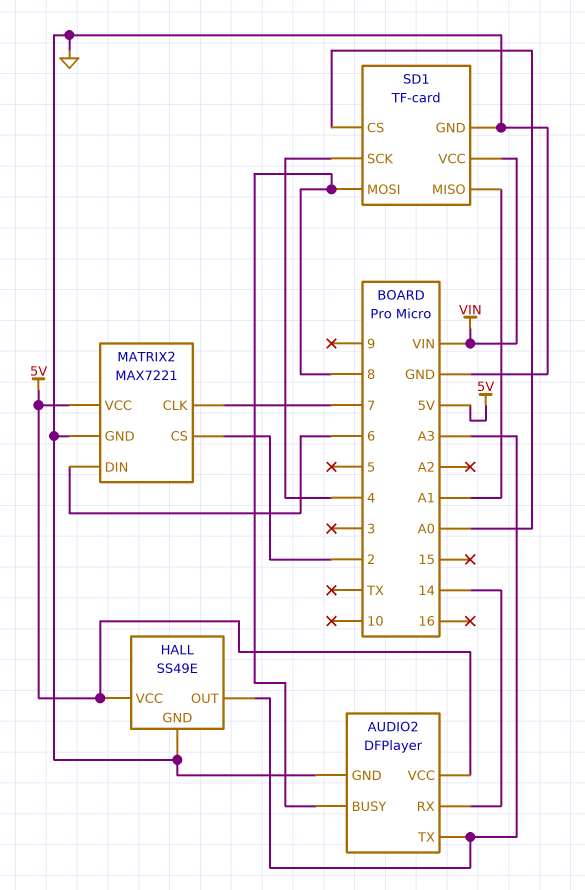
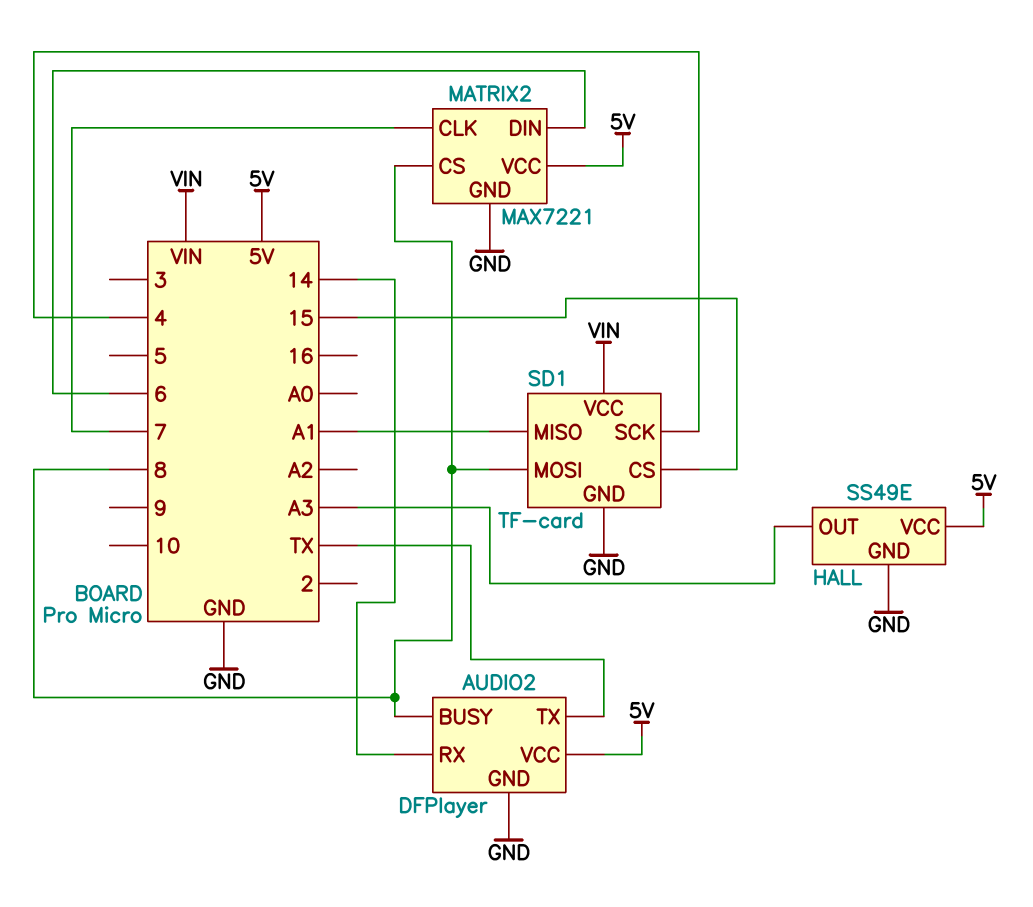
AUDIO2 pin TX: A3 -> TX
MATRIX2 pin CS: 2 -> 8
SD1 pin CS: A0 -> 15

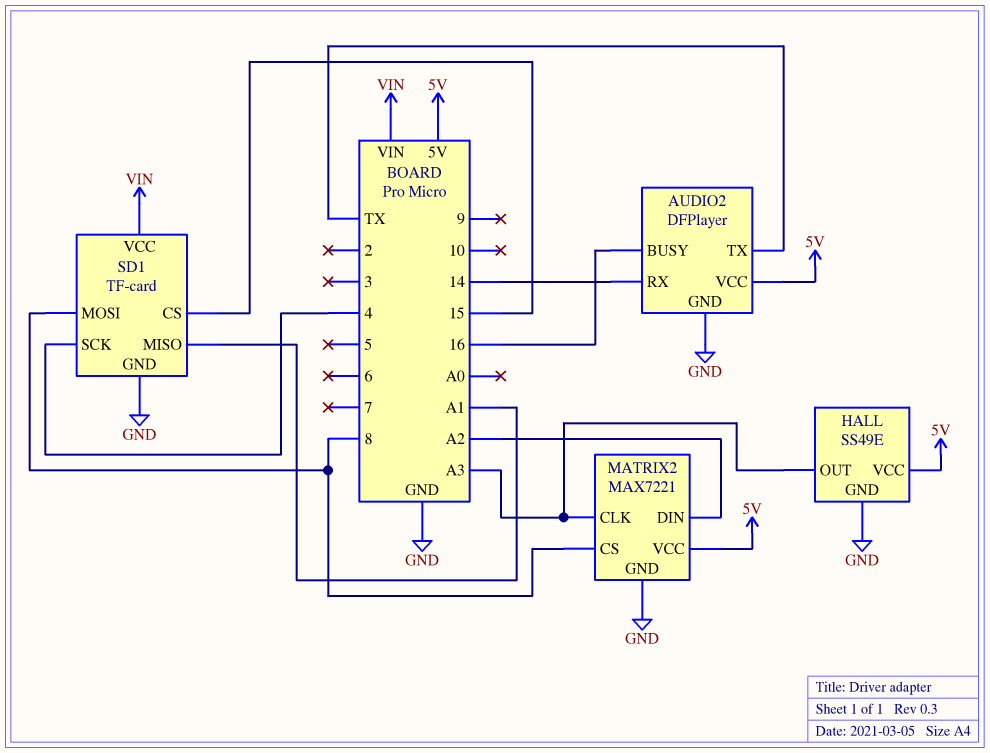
AUDIO2 pin BUSY: 8 -> 16
MATRIX2 pin CLK: 7 -> A3
MATRIX2 pin DIN: 6 -> A2

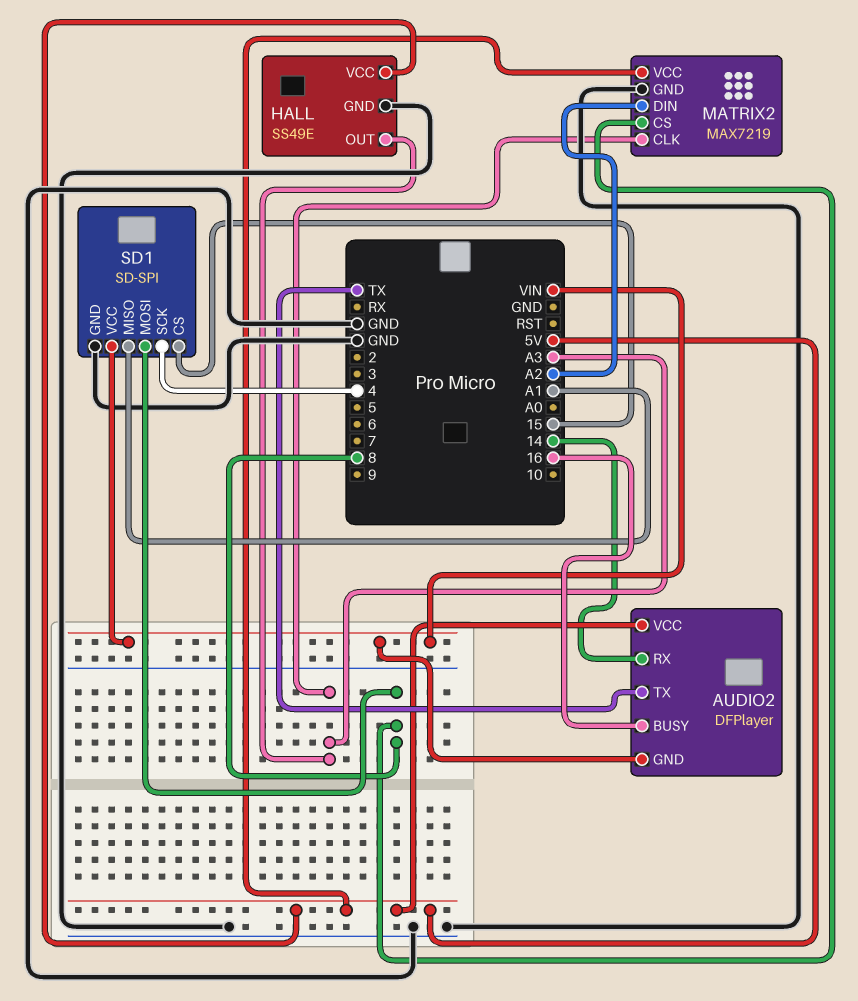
AUDIO2 pin GND: GND -> VIN
MATRIX2: MAX7221 -> MAX7219
SD1: TF-card -> SD-SPI

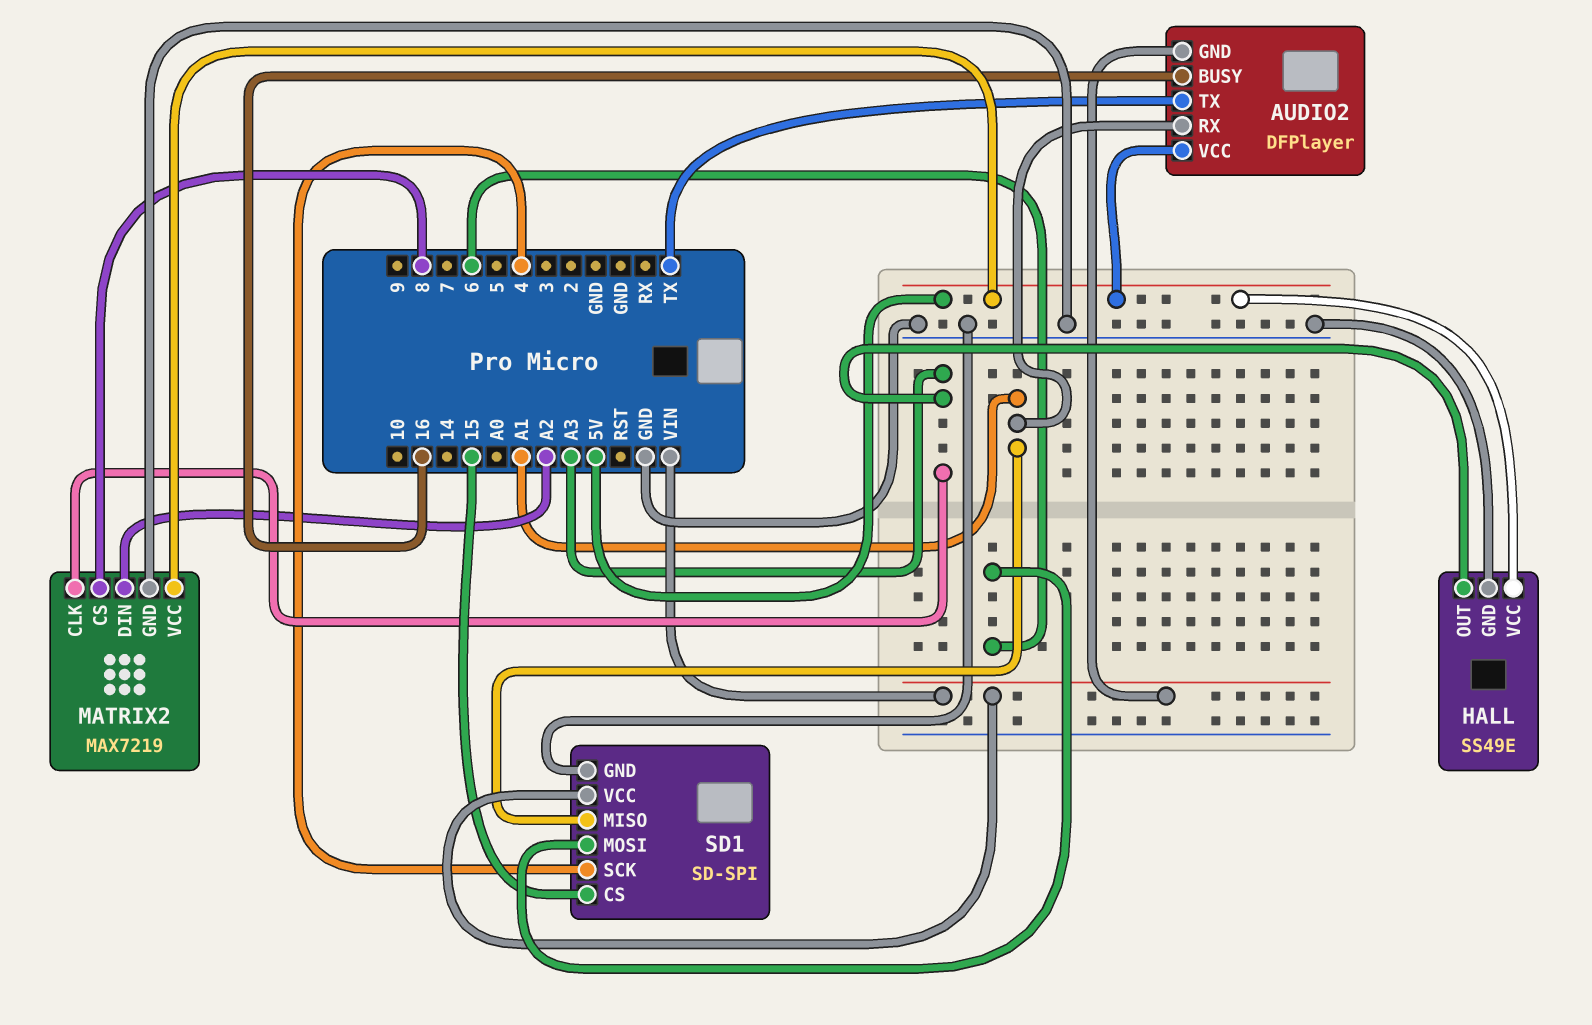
AUDIO2 pin RX: 14 -> A1
SD1 pin MOSI: 8 -> 6

